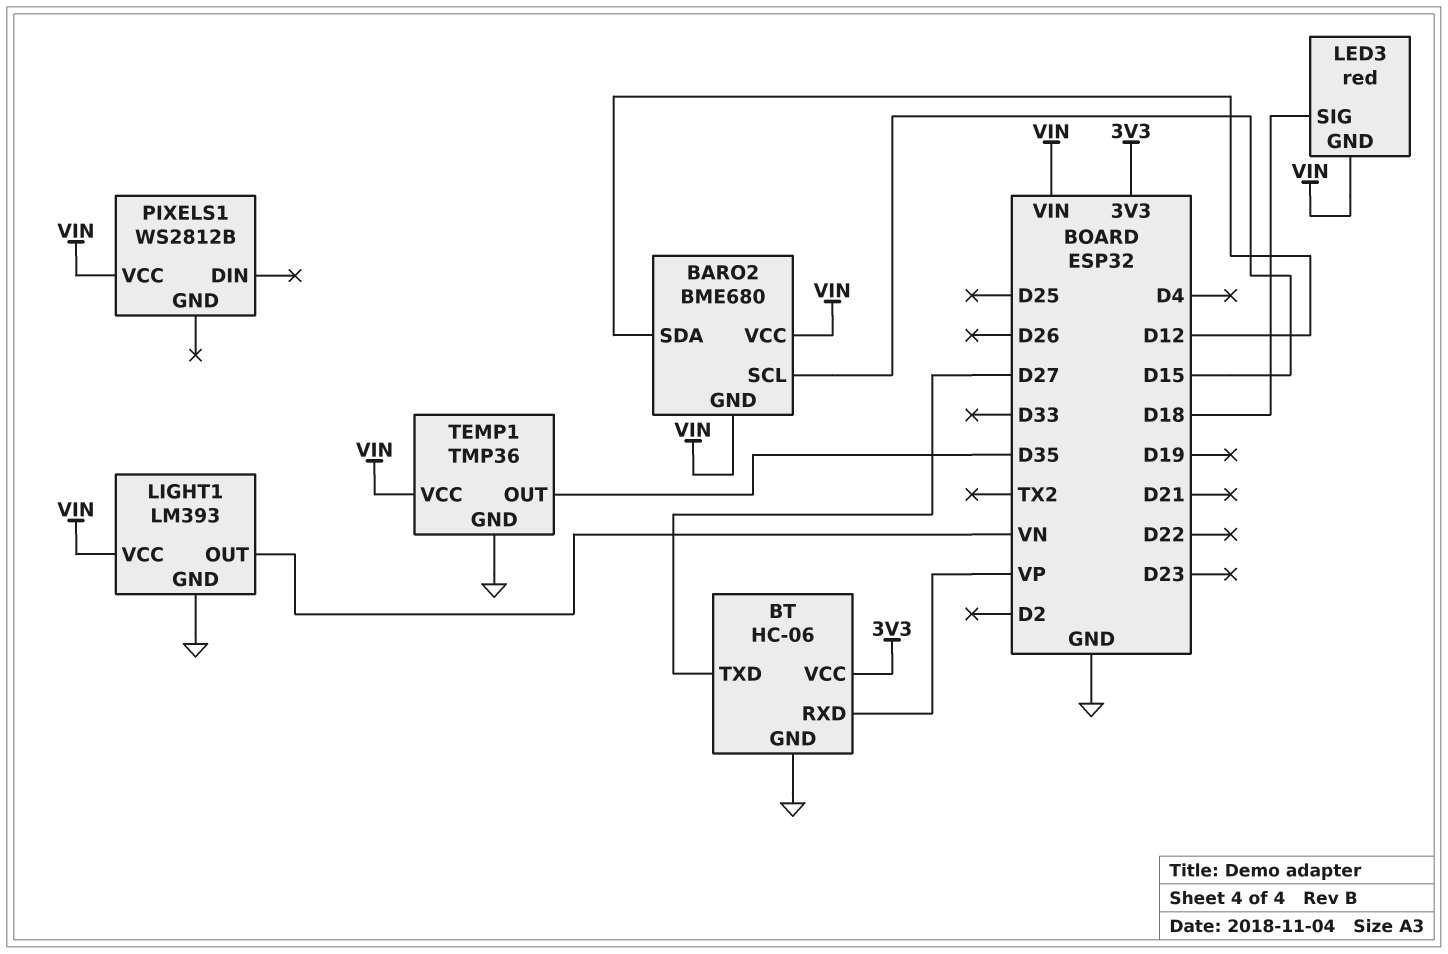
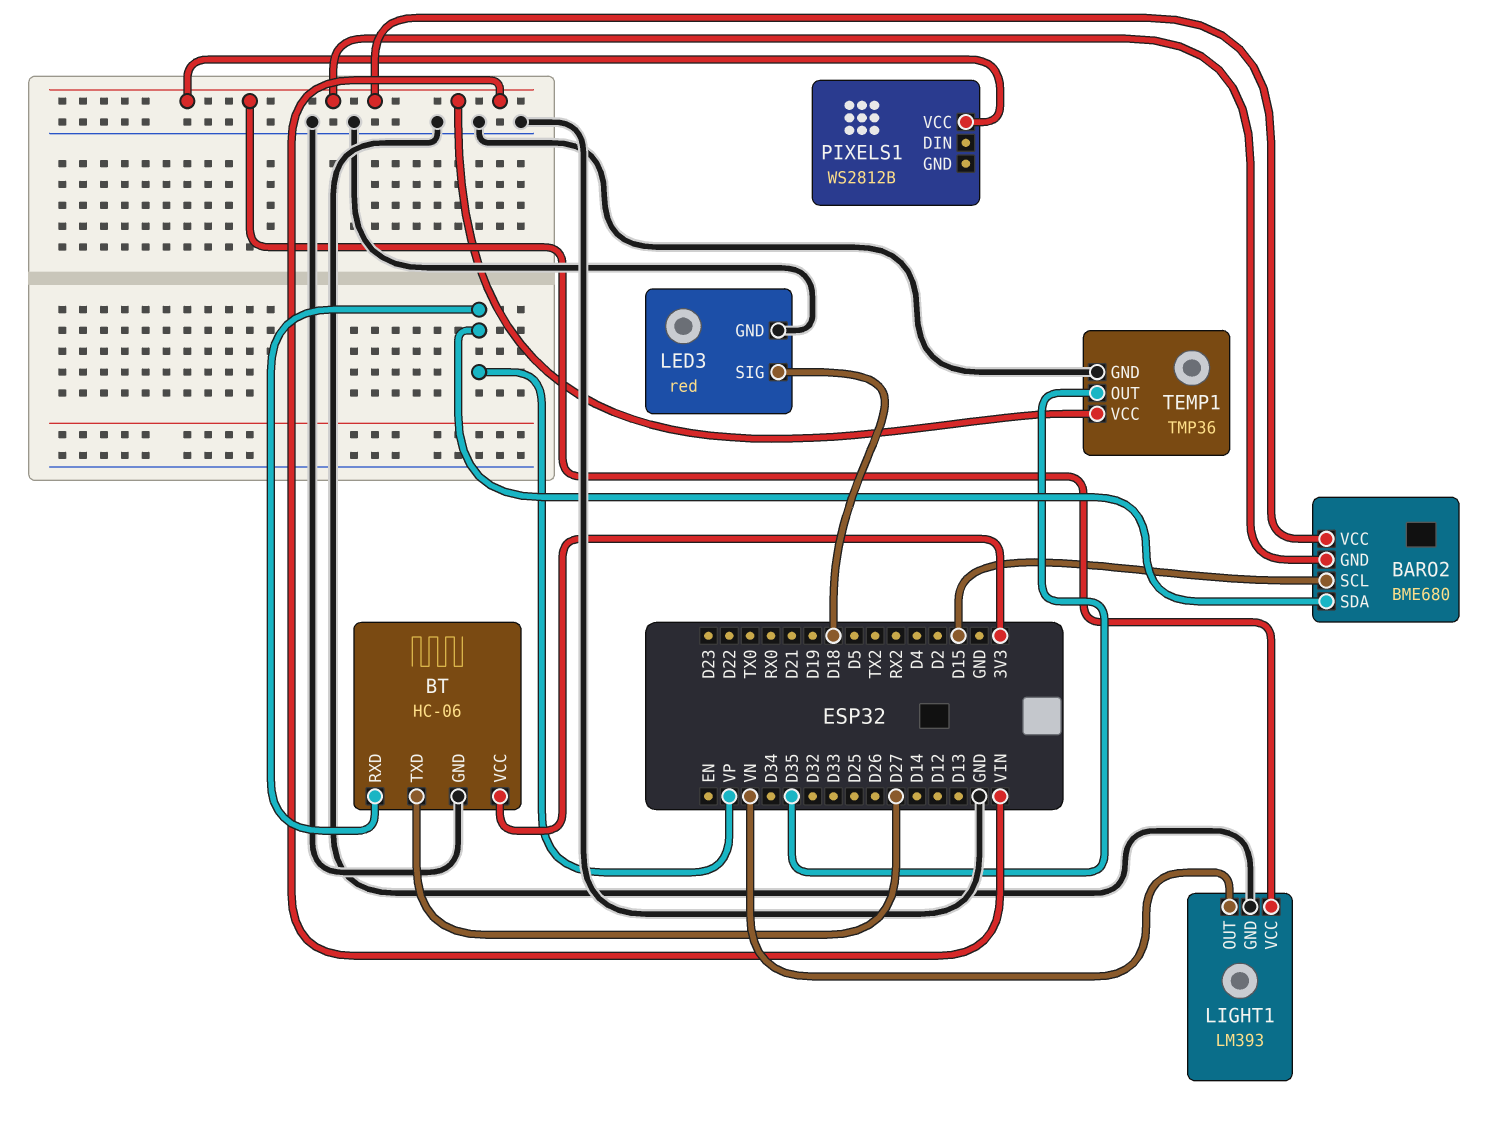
BARO2 pin SDA: D12 -> VP
LED3 pin GND: VIN -> GND

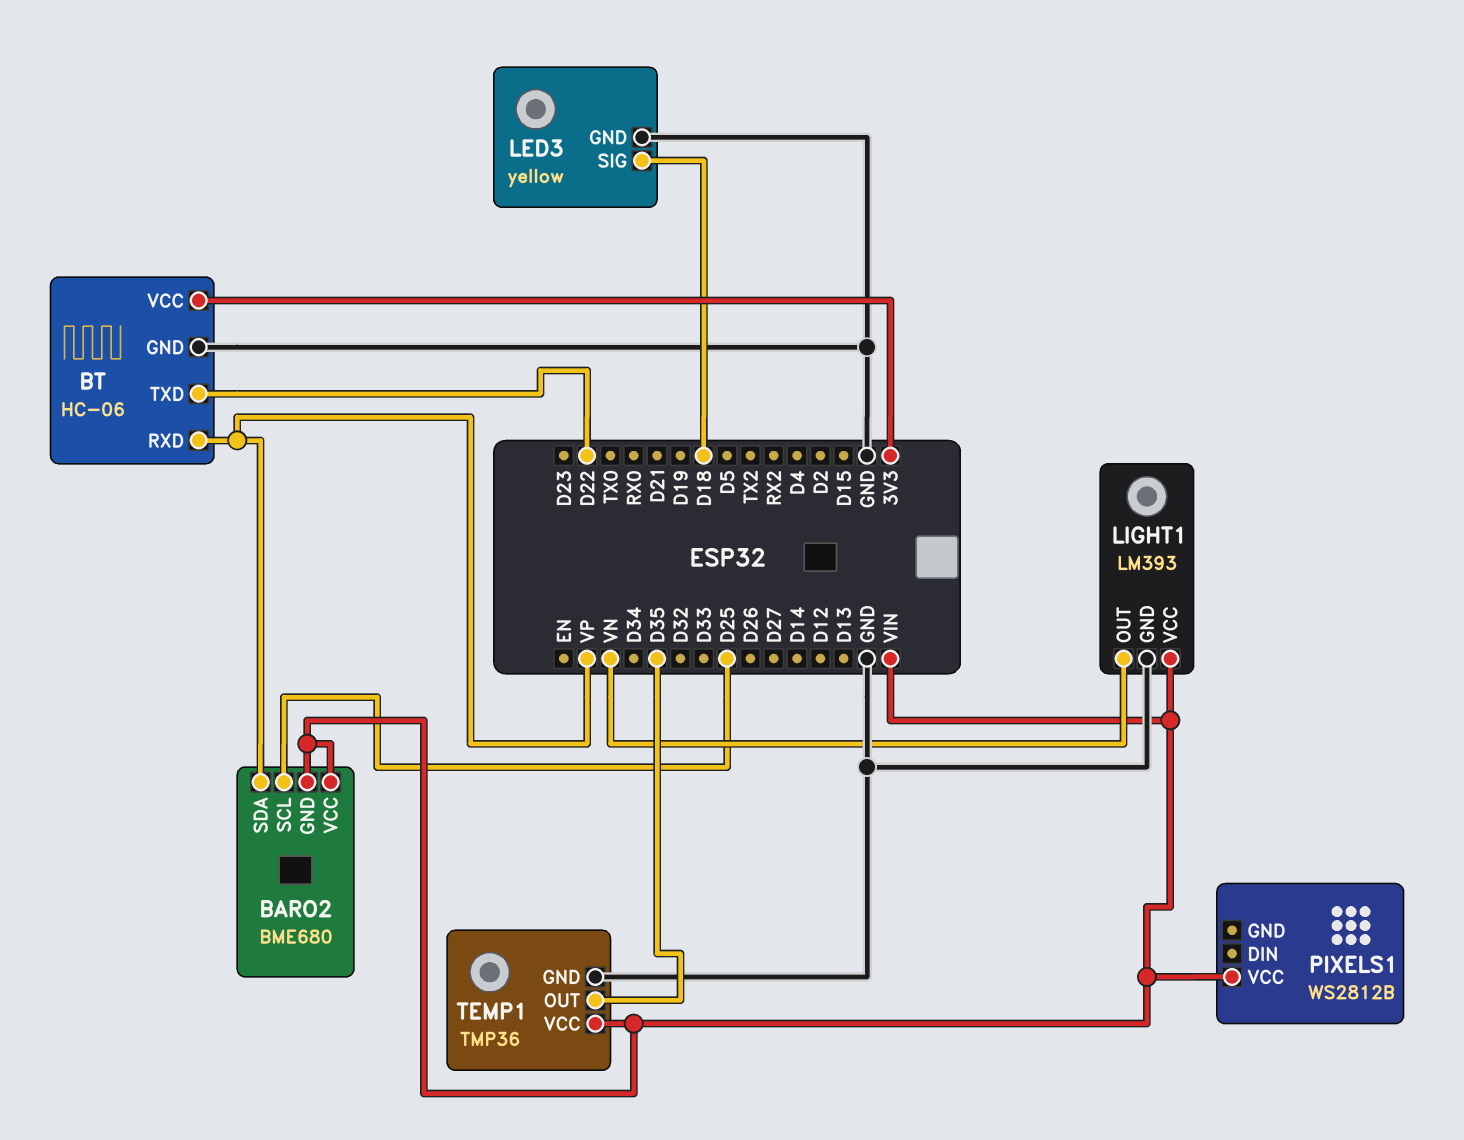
BARO2 pin SCL: D15 -> D25
BT pin TXD: D27 -> D22
LED3: red -> yellow

